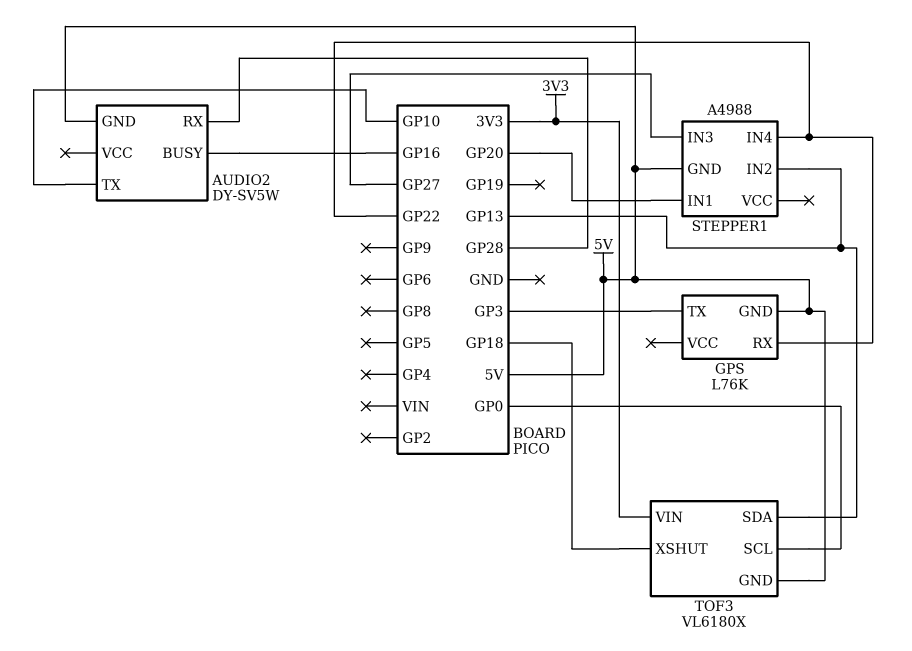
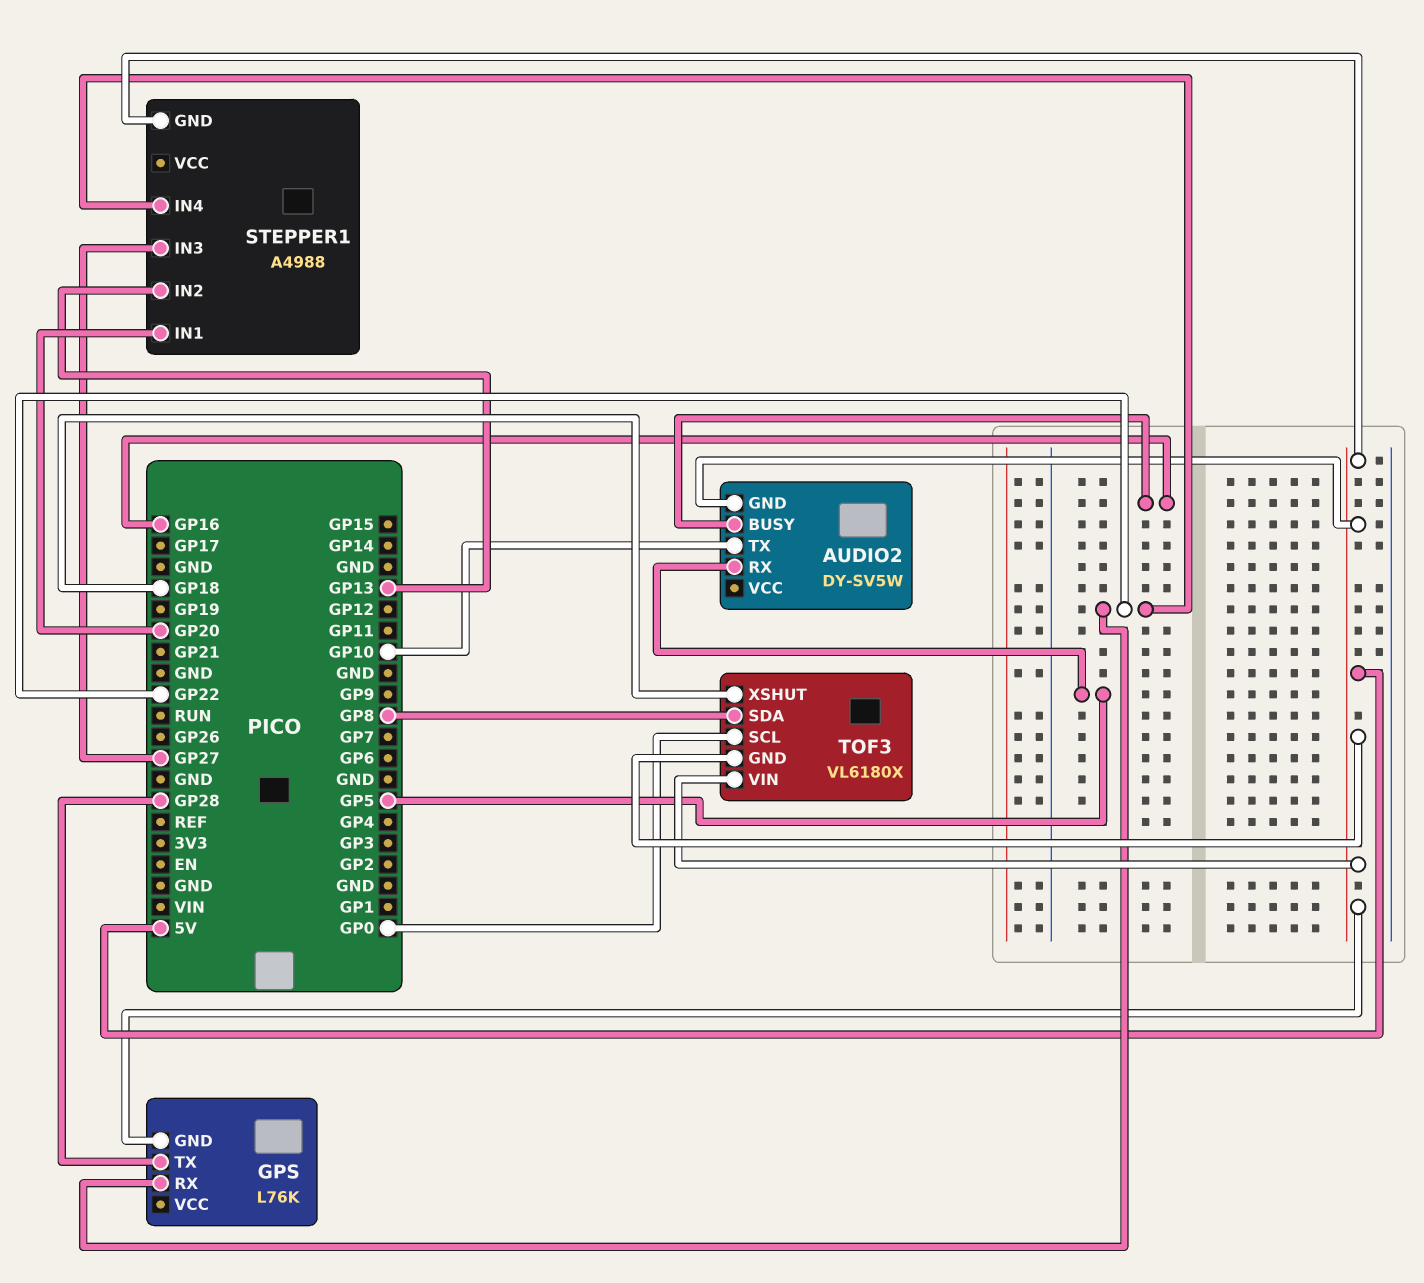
AUDIO2 pin RX: GP28 -> GP5
GPS pin TX: GP3 -> GP28
TOF3 pin SDA: GP13 -> GP8
TOF3 pin VIN: 3V3 -> 5V

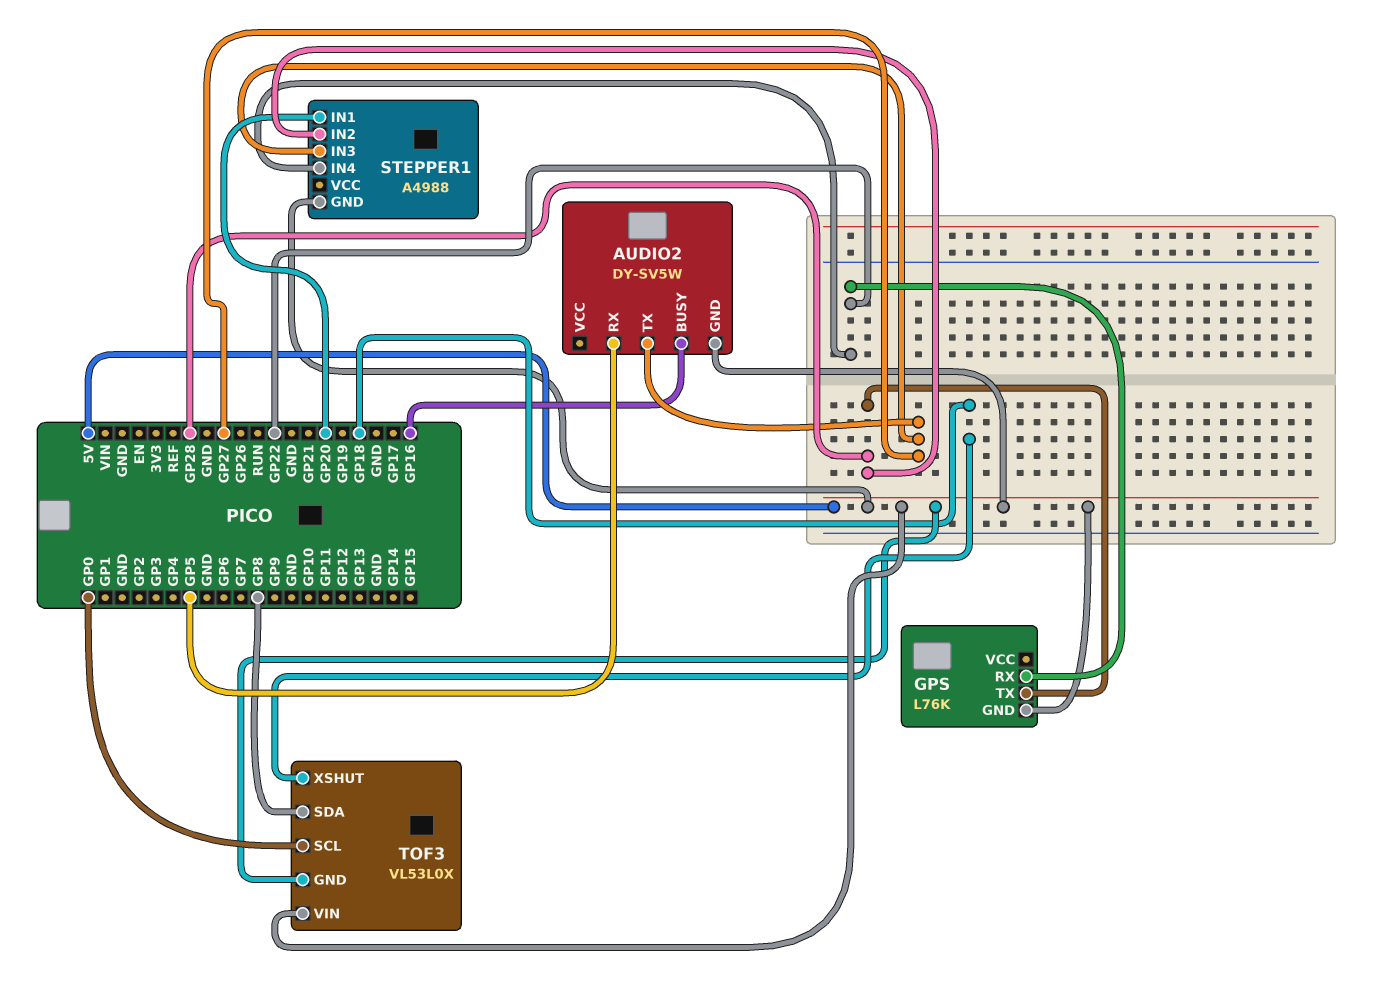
AUDIO2 pin TX: GP10 -> GP27
STEPPER1 pin IN2: GP13 -> GP28
TOF3: VL6180X -> VL53L0X

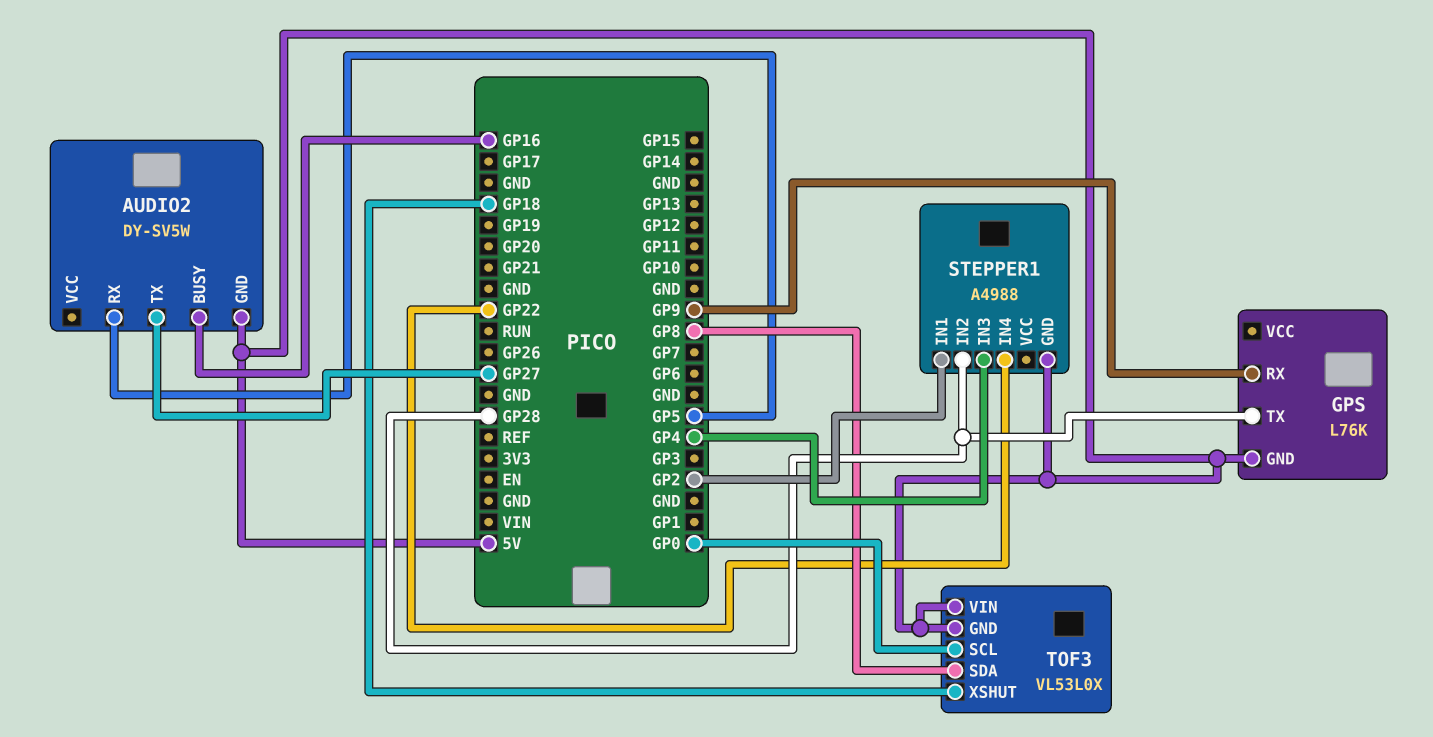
GPS pin RX: GP22 -> GP9
STEPPER1 pin IN1: GP20 -> GP2
STEPPER1 pin IN3: GP27 -> GP4

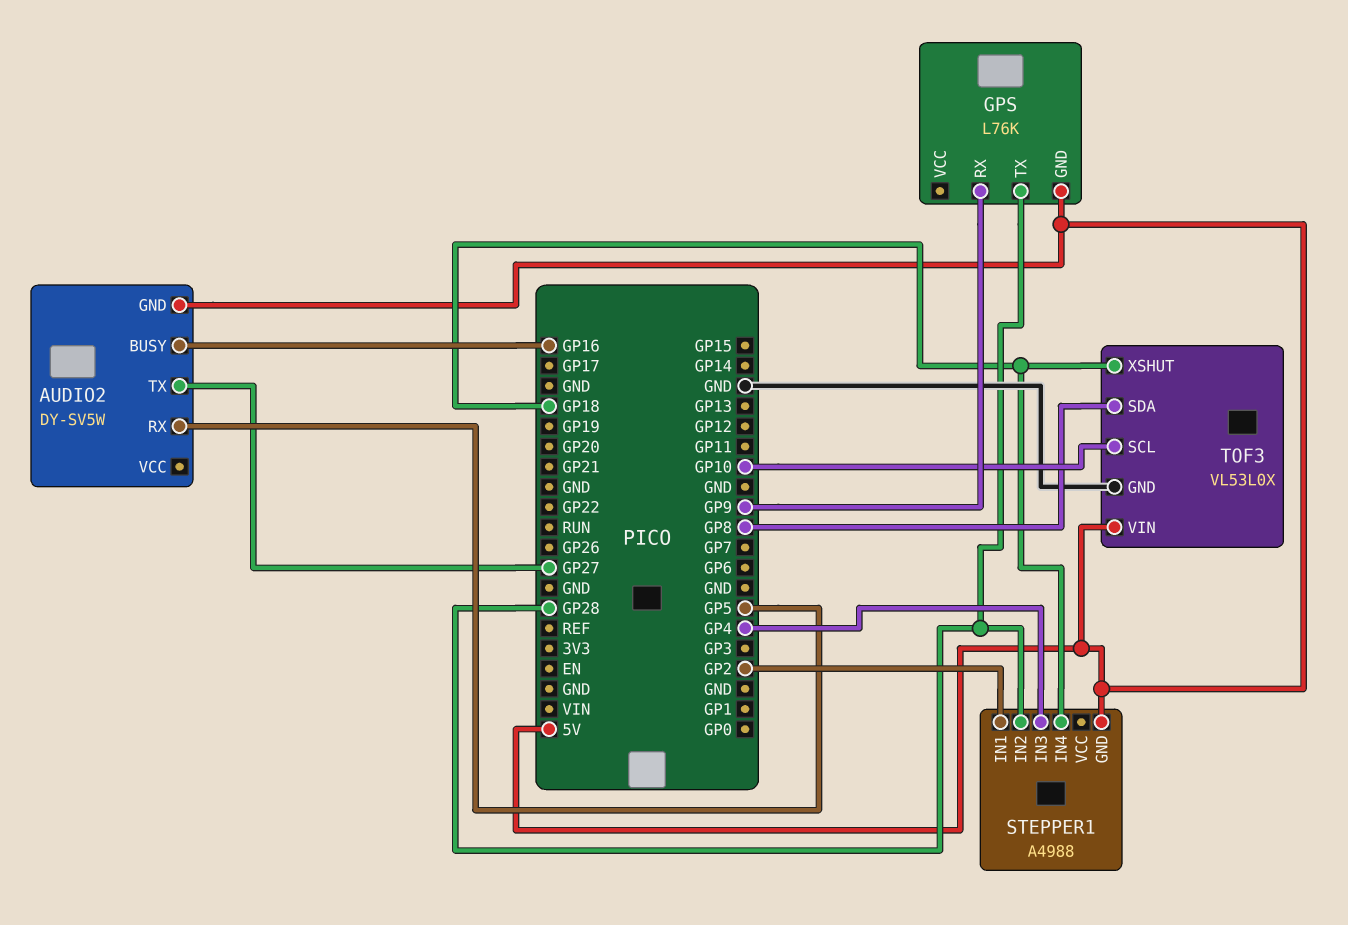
STEPPER1 pin IN4: GP22 -> GP18
TOF3 pin GND: 5V -> GND
TOF3 pin SCL: GP0 -> GP10

